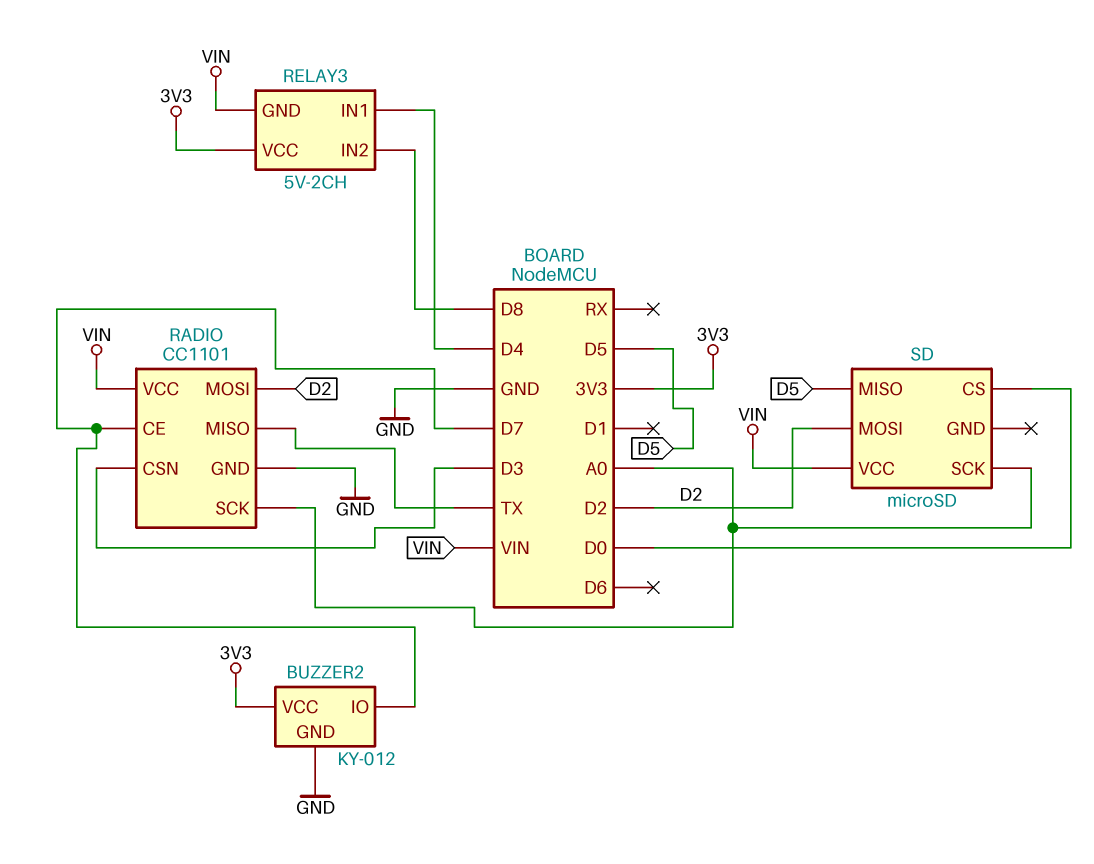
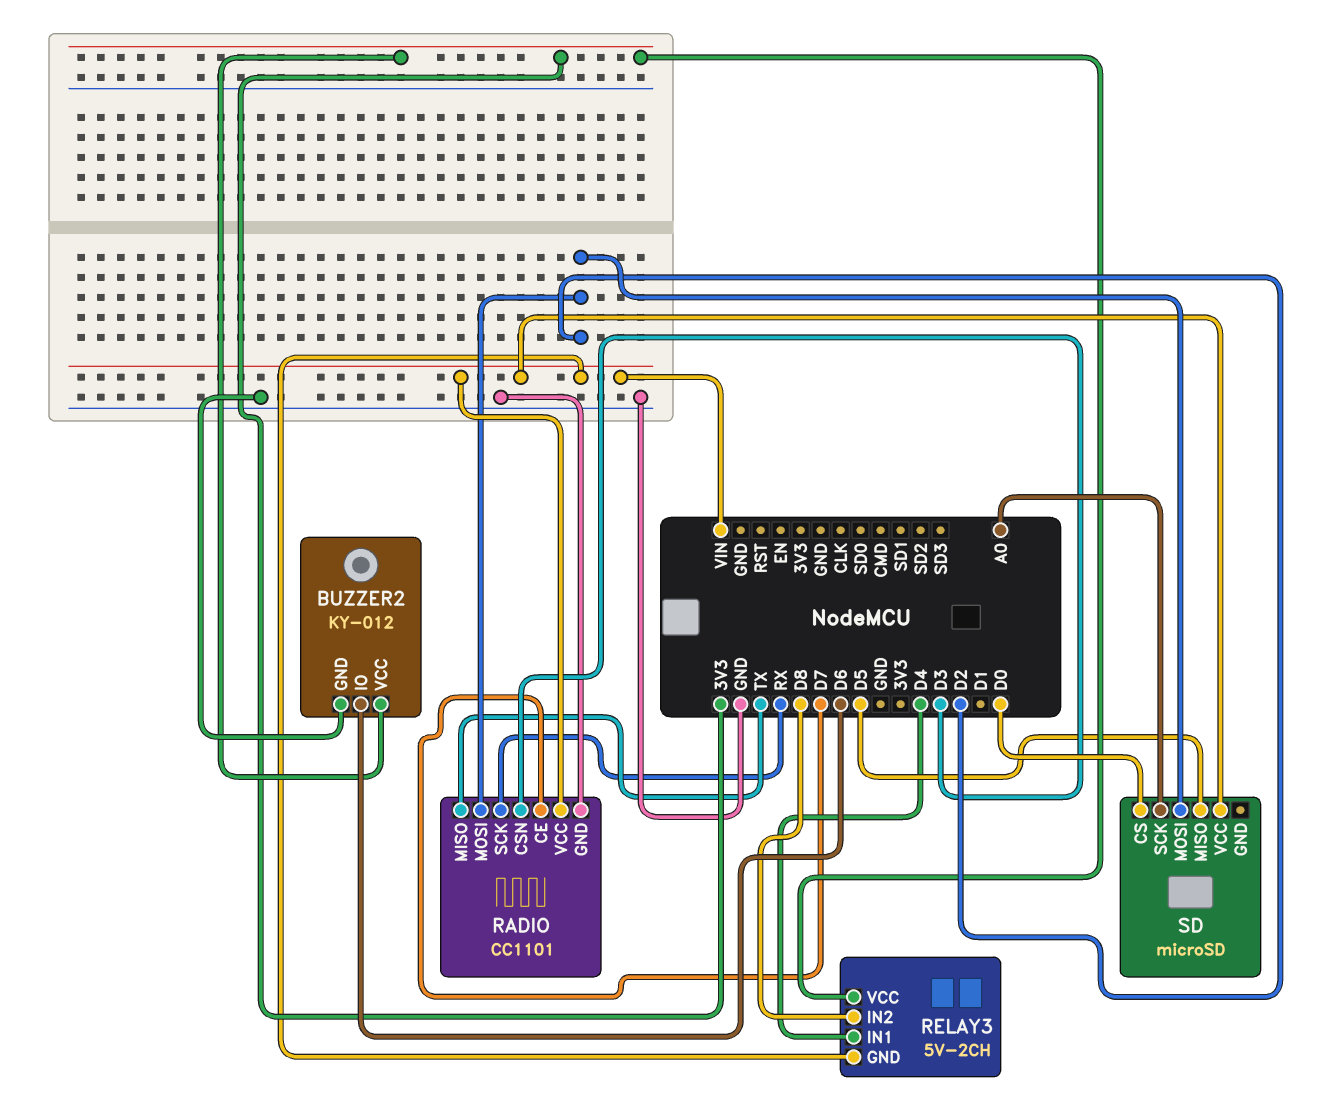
BUZZER2 pin IO: D7 -> D6
RADIO pin SCK: A0 -> RX

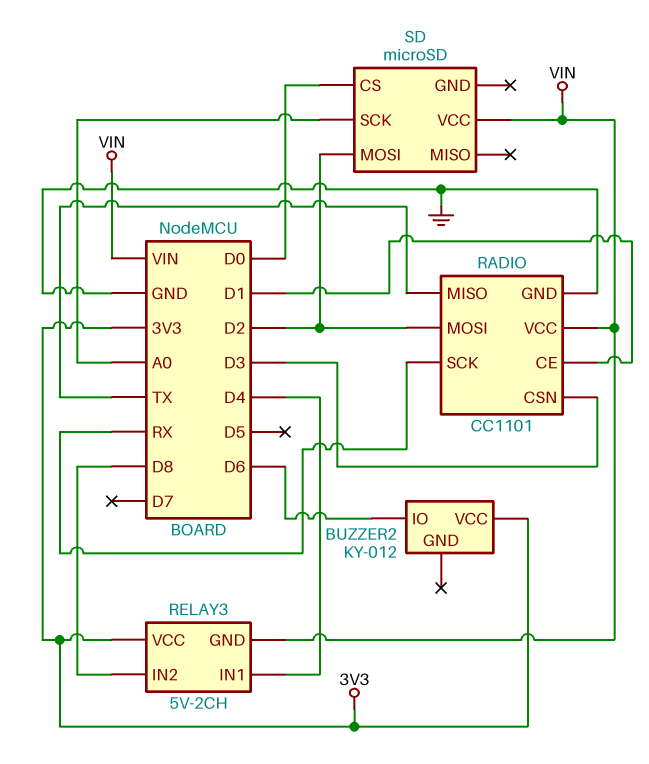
BUZZER2 pin GND: GND -> none
RADIO pin CE: D7 -> D1
SD pin MISO: D5 -> none

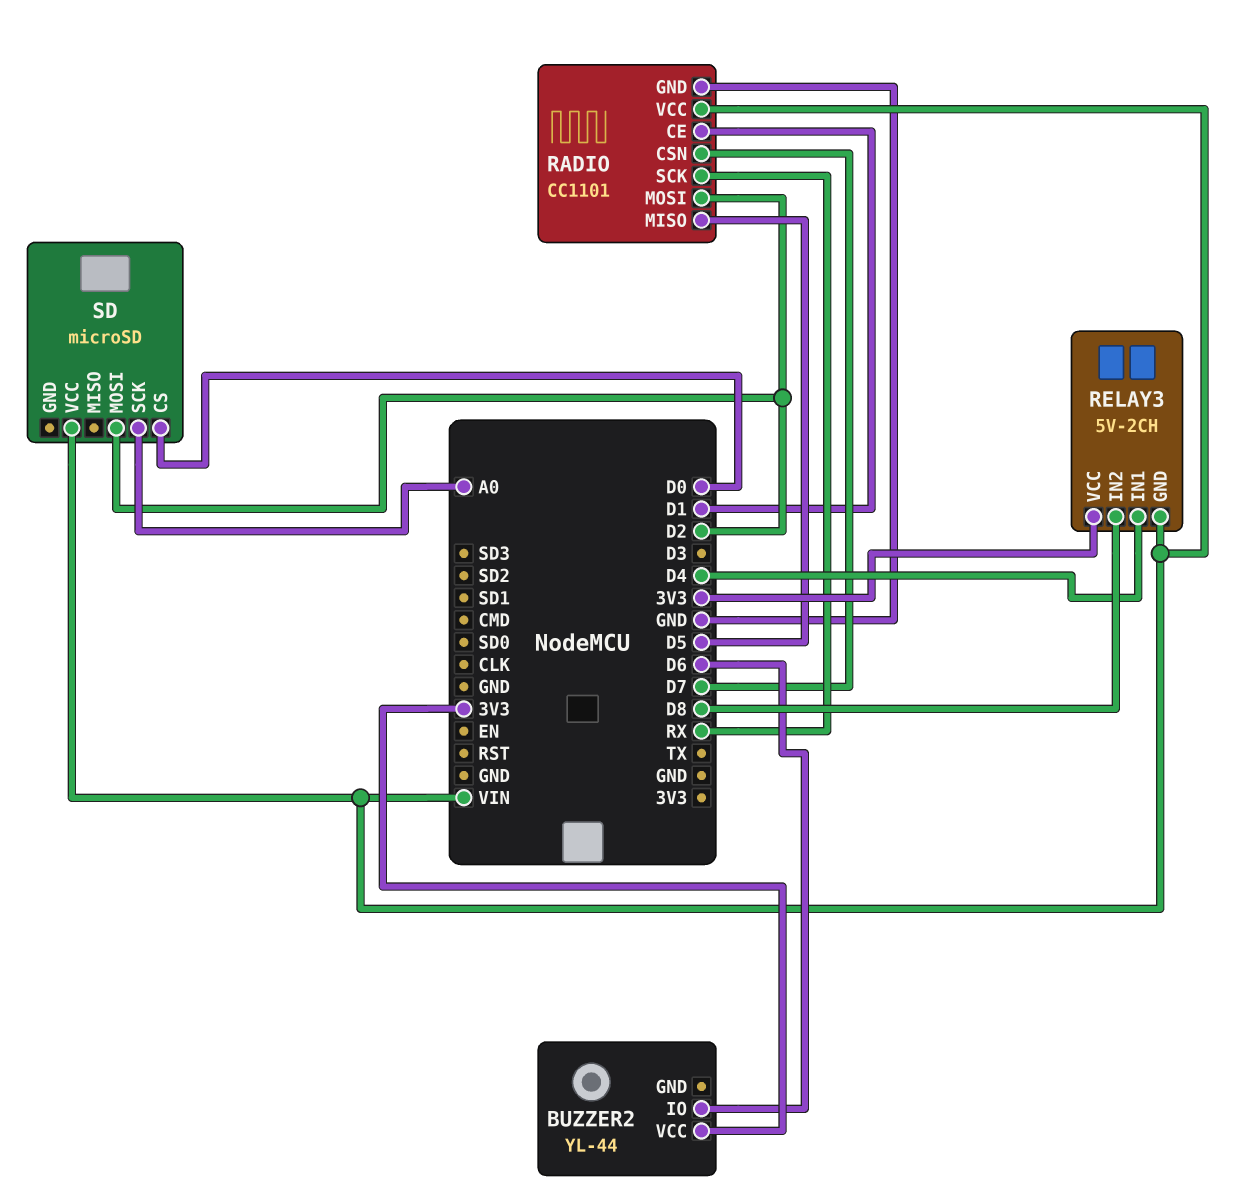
BUZZER2: KY-012 -> YL-44
RADIO pin CSN: D3 -> D7
RADIO pin MISO: TX -> D5

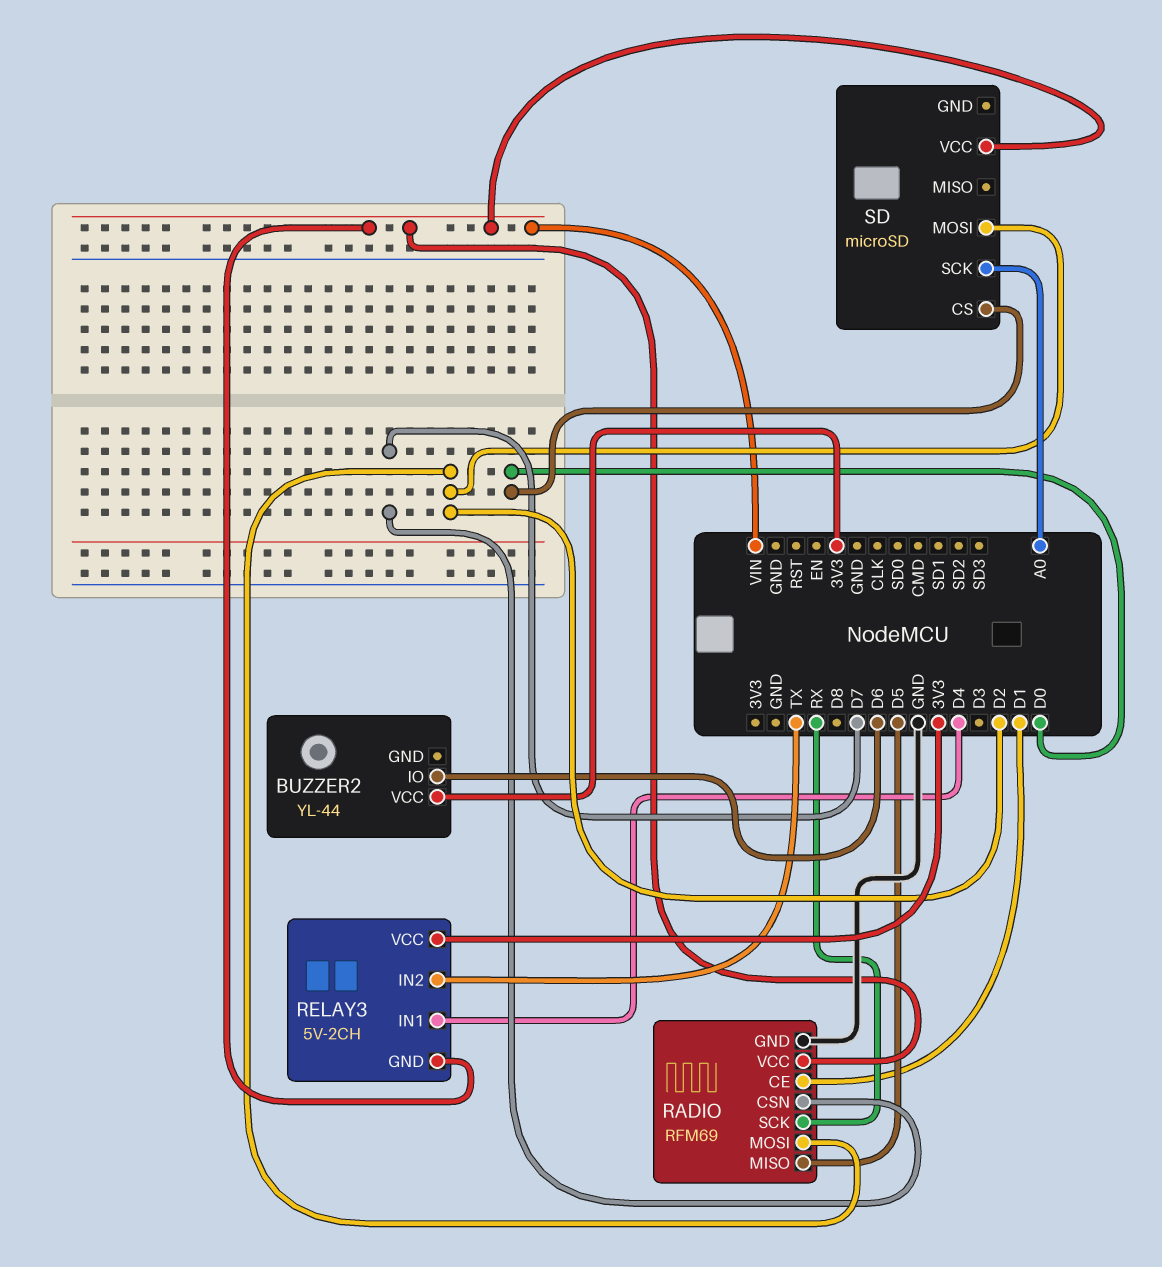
RADIO: CC1101 -> RFM69
RELAY3 pin IN2: D8 -> TX

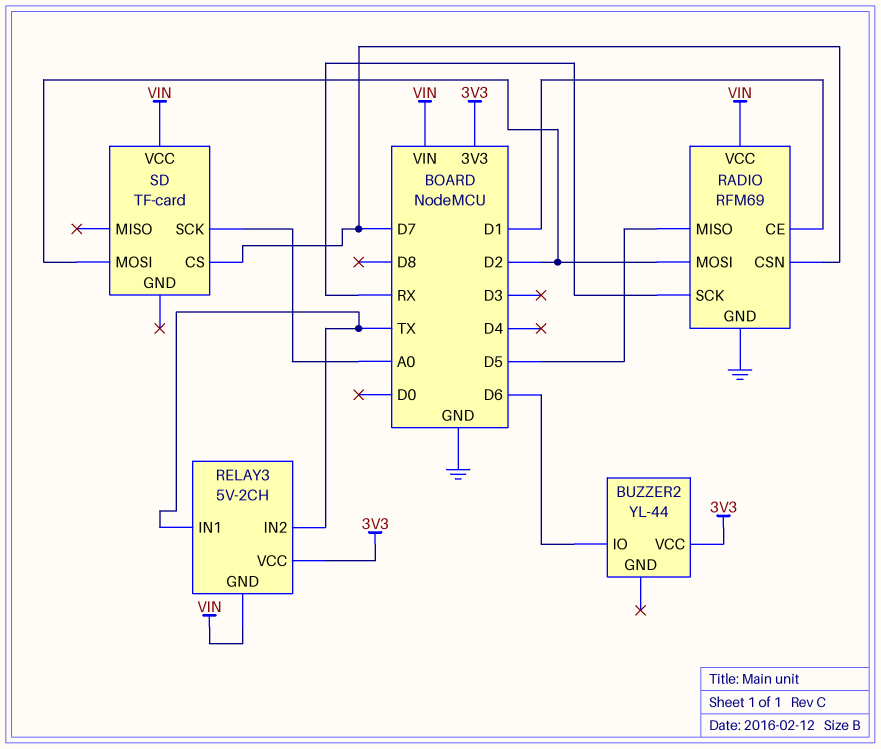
RELAY3 pin IN1: D4 -> TX
SD: microSD -> TF-card
SD pin CS: D0 -> D7

